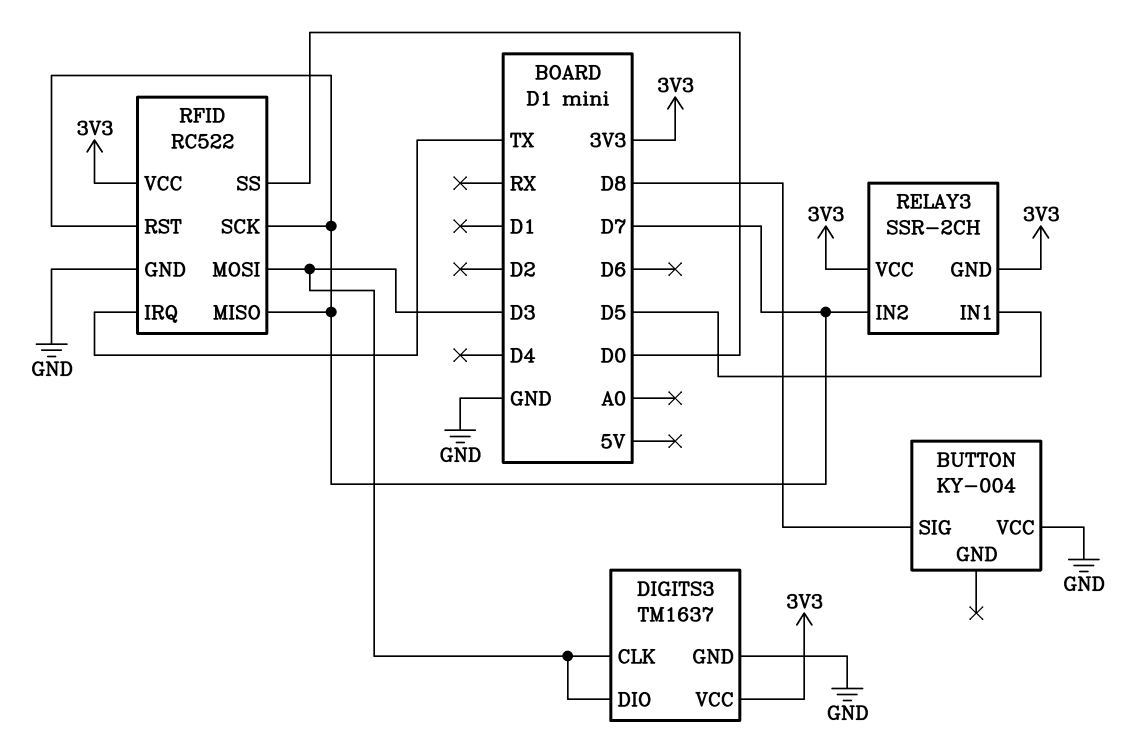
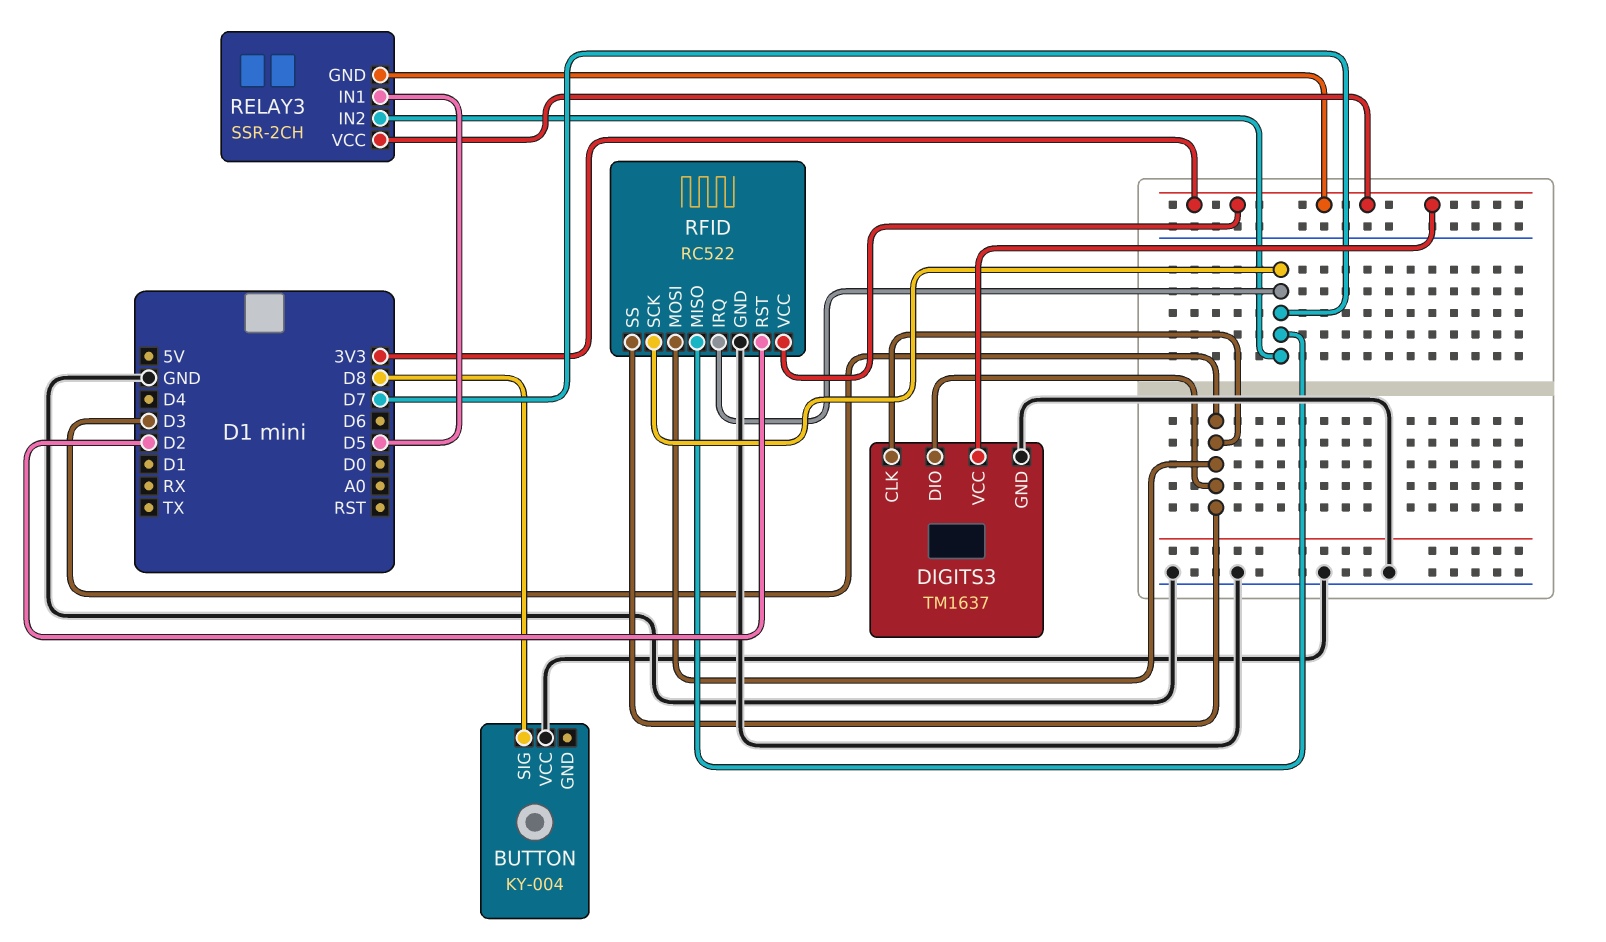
RFID pin IRQ: TX -> D7
RFID pin RST: D7 -> D2
RFID pin SS: D0 -> D3

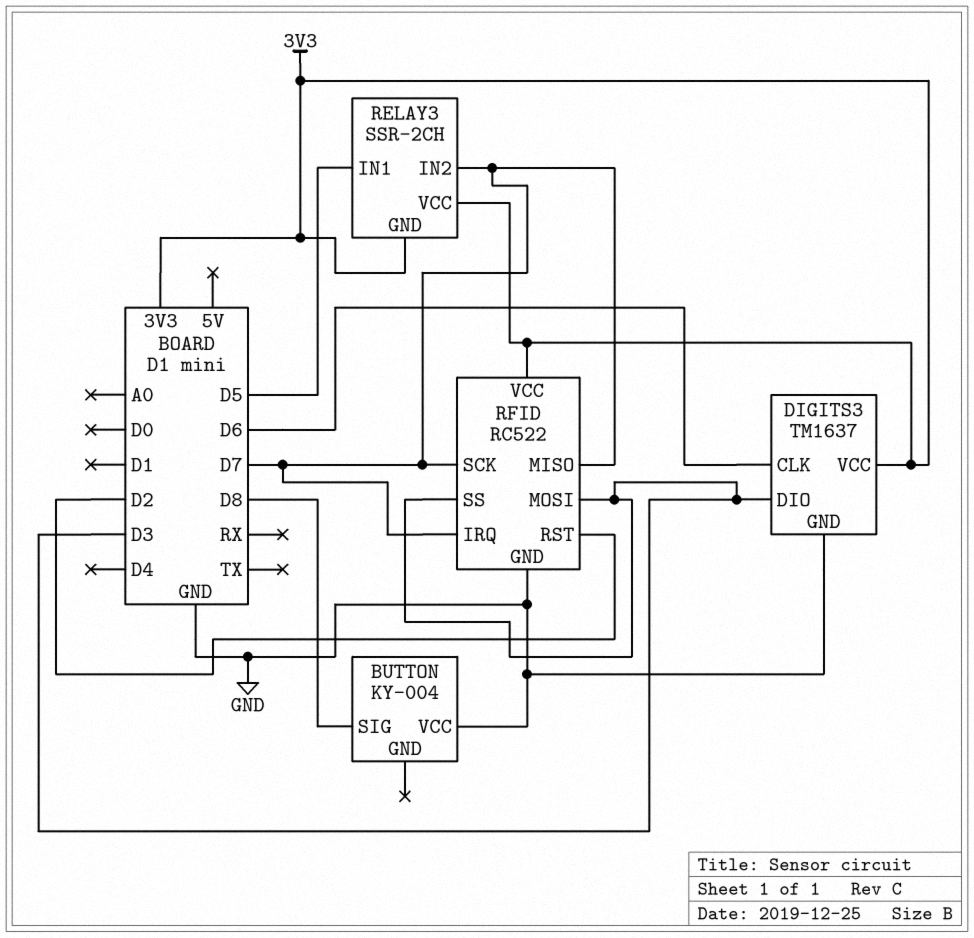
DIGITS3 pin CLK: D3 -> D6

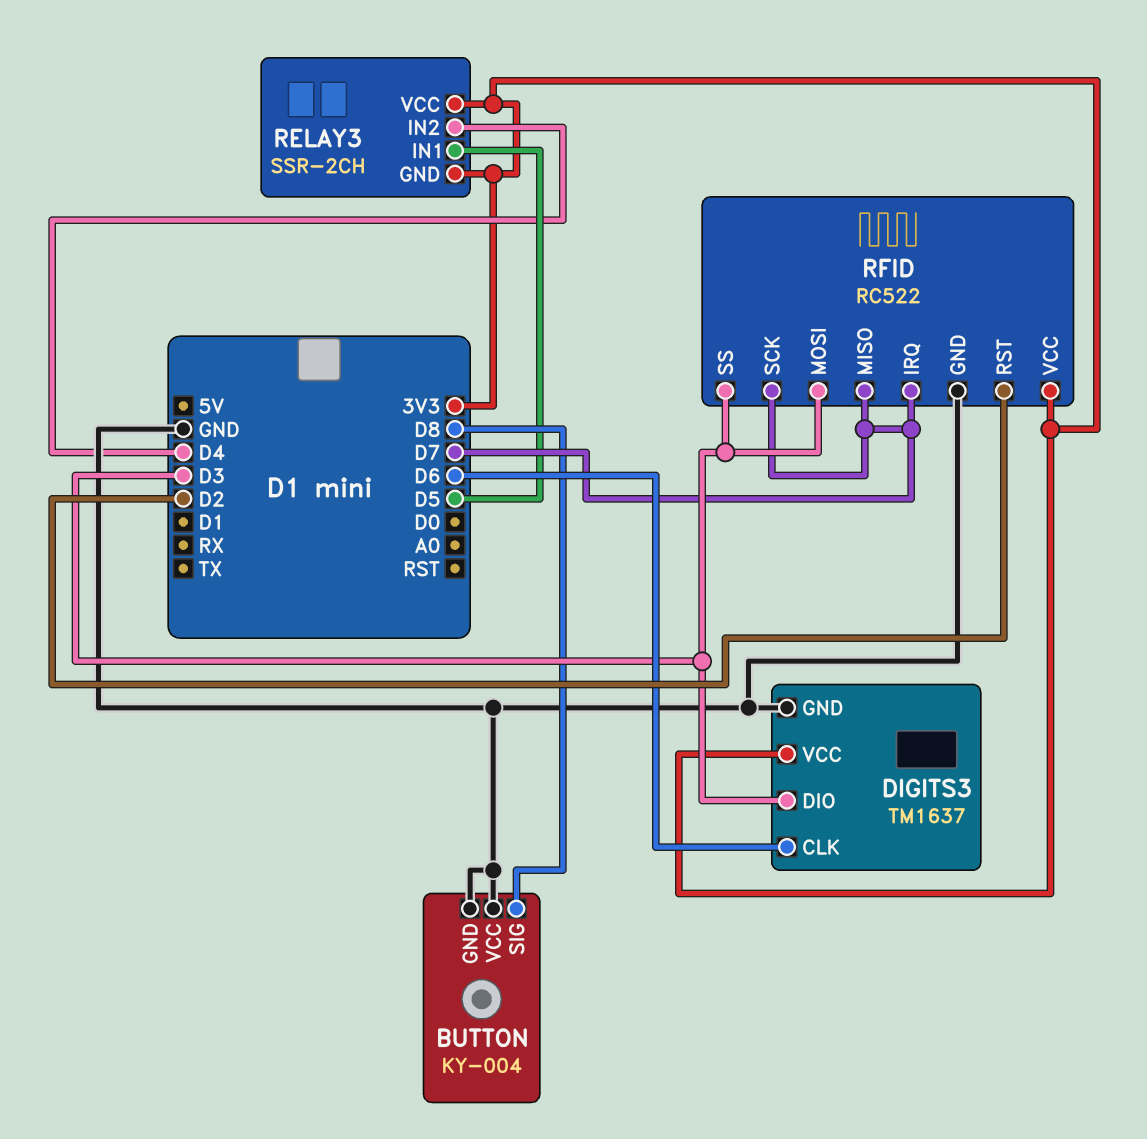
BUTTON pin GND: none -> GND
RELAY3 pin IN2: D7 -> D4

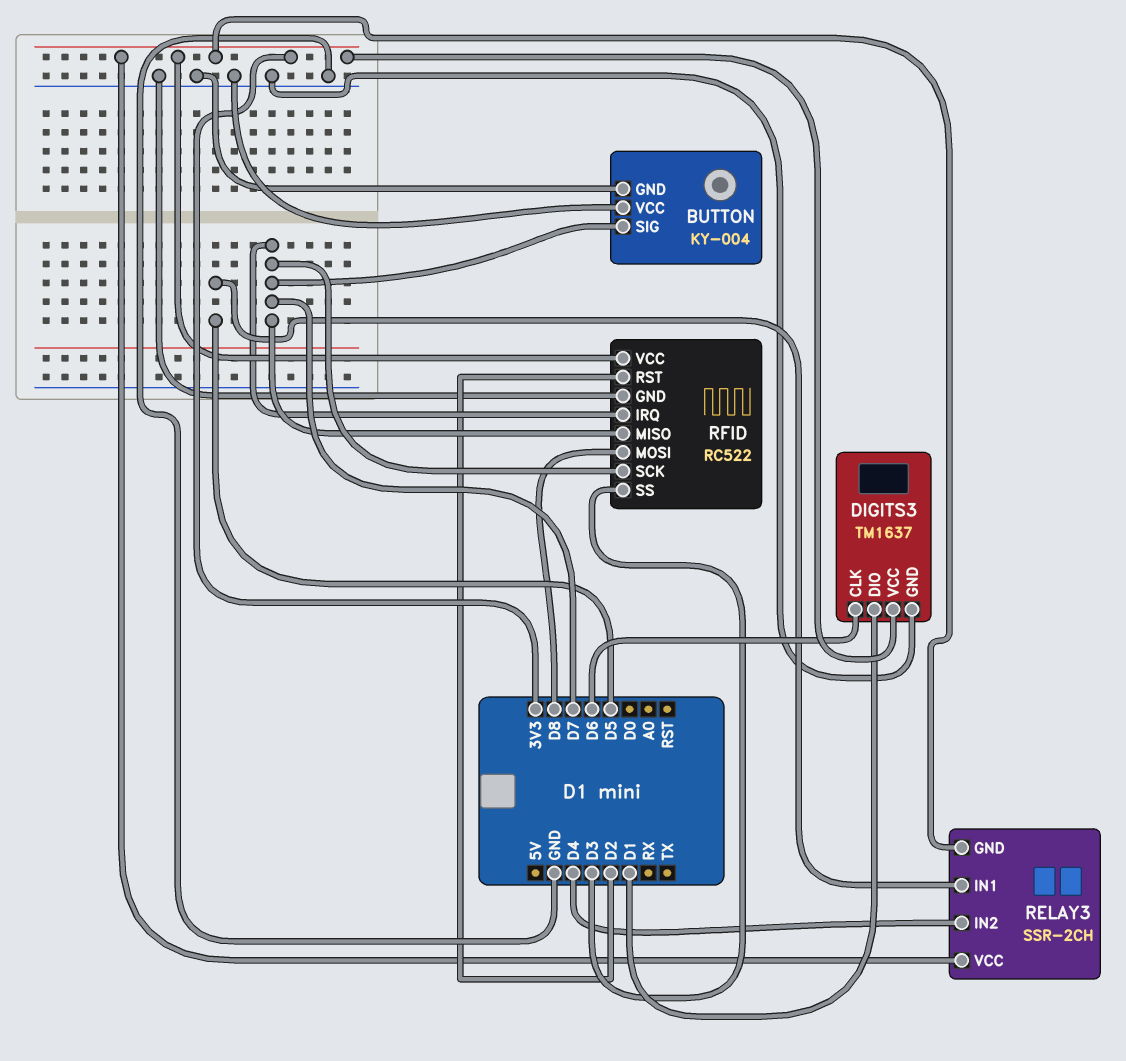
BUTTON pin SIG: D8 -> D7
DIGITS3 pin DIO: D3 -> D1
RFID pin MOSI: D3 -> D8

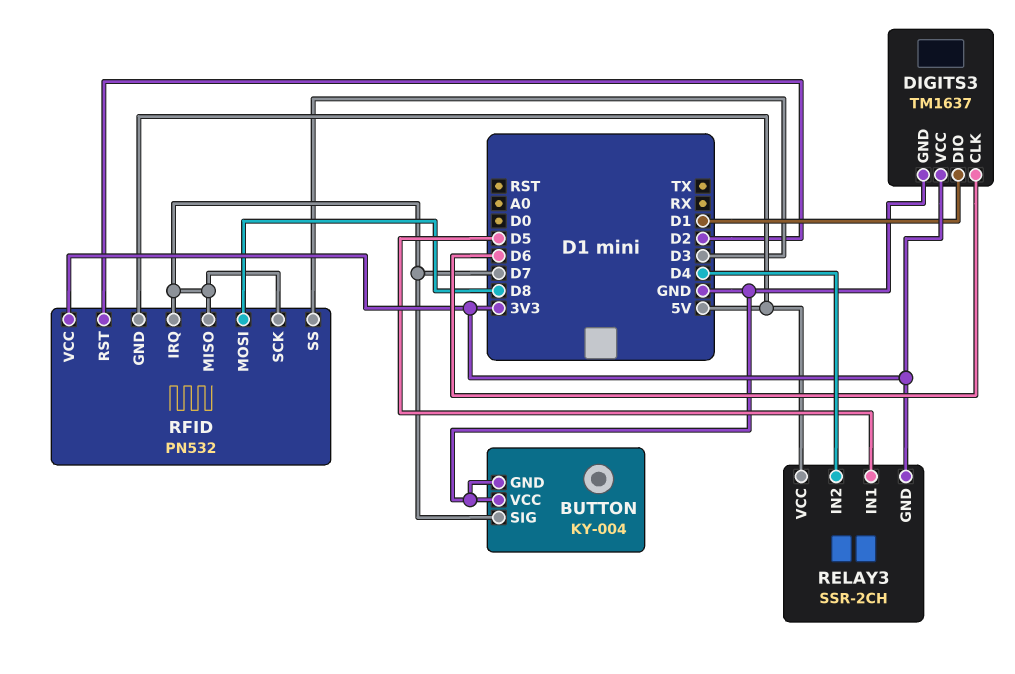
RELAY3 pin VCC: 3V3 -> 5V
RFID: RC522 -> PN532
RFID pin GND: GND -> 5V

